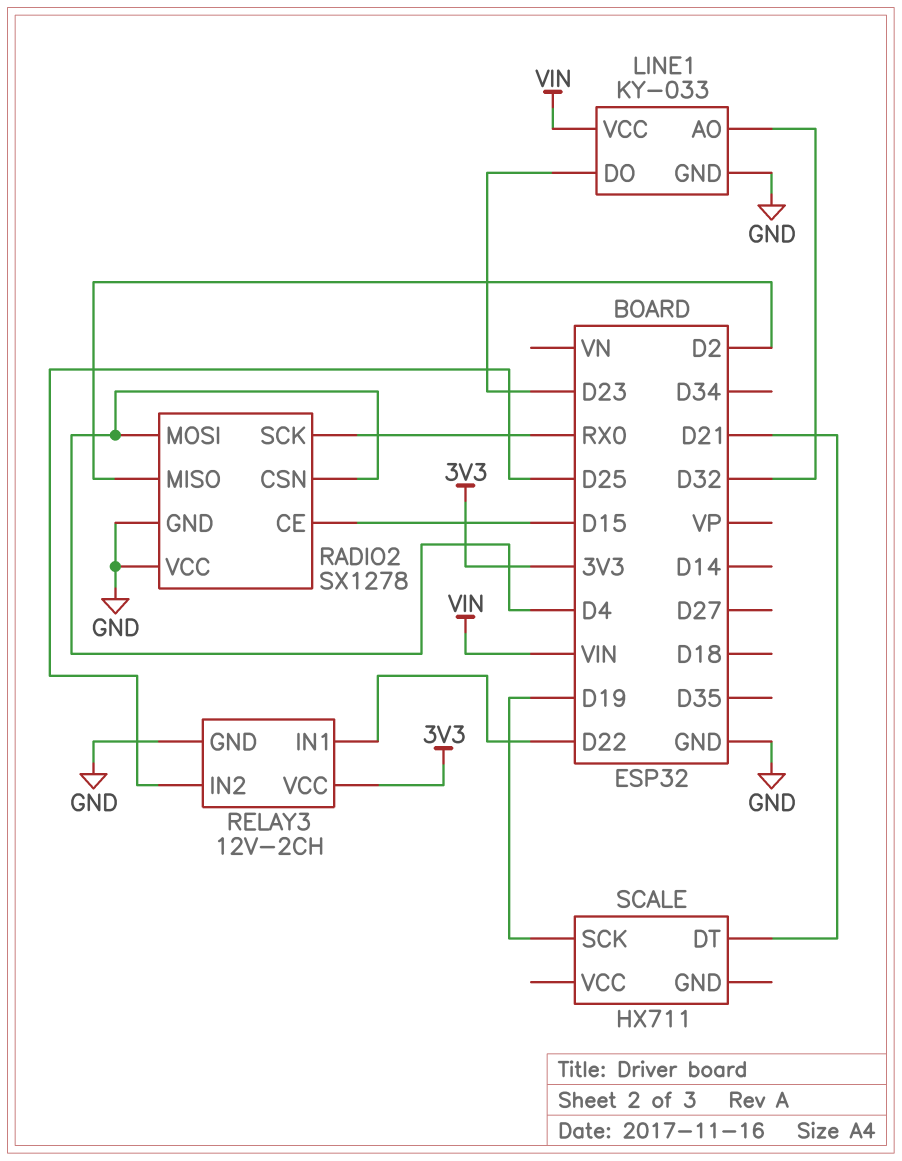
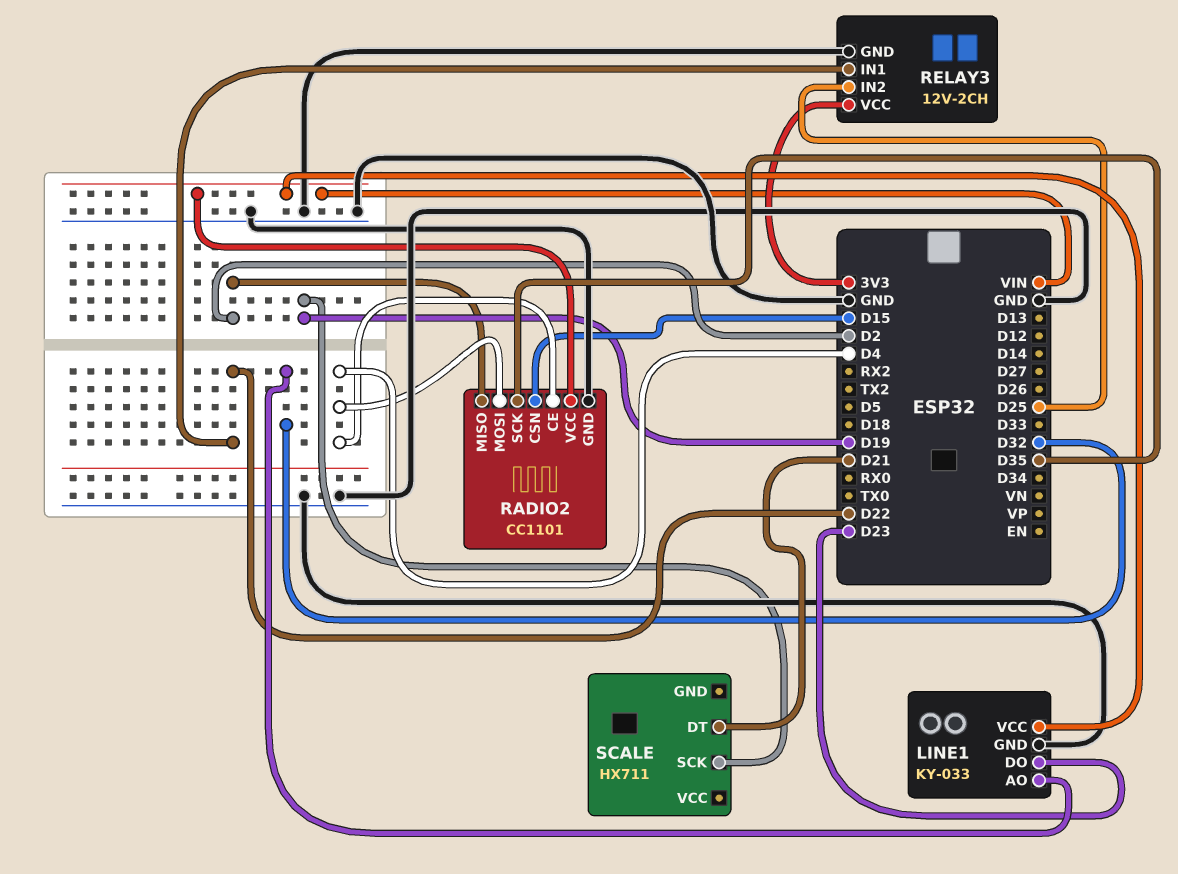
RADIO2: SX1278 -> CC1101
RADIO2 pin CE: D15 -> D4
RADIO2 pin CSN: D4 -> D15
RADIO2 pin SCK: RX0 -> D35
RADIO2 pin VCC: GND -> VIN

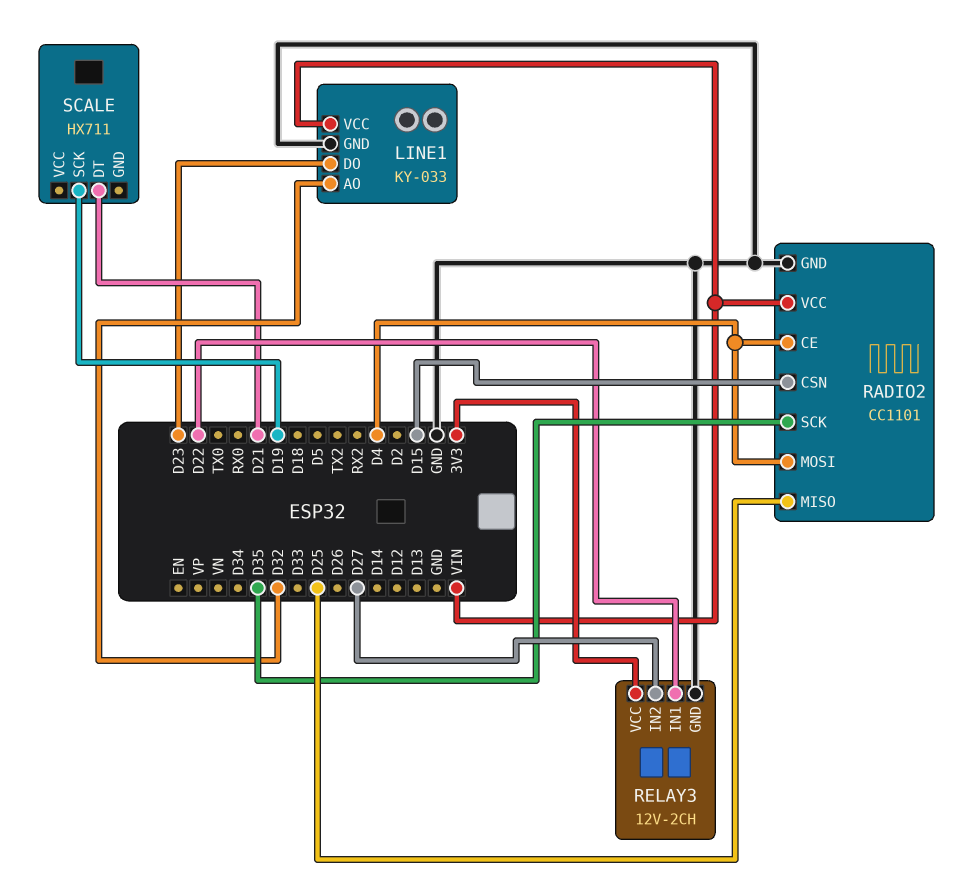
RADIO2 pin MISO: D2 -> D25
RELAY3 pin IN2: D25 -> D27

